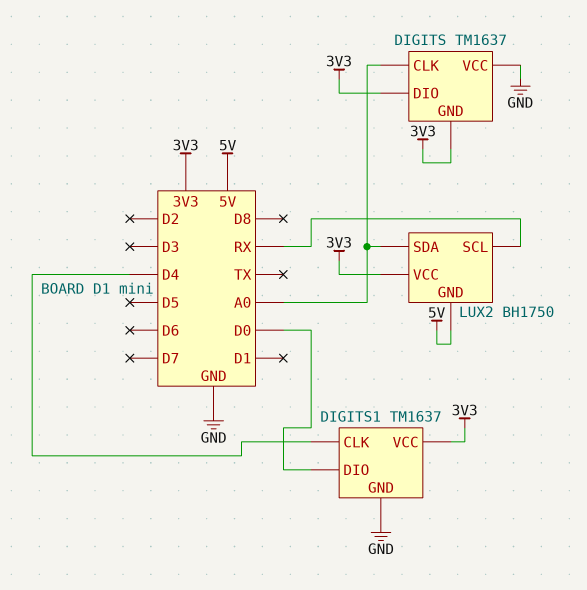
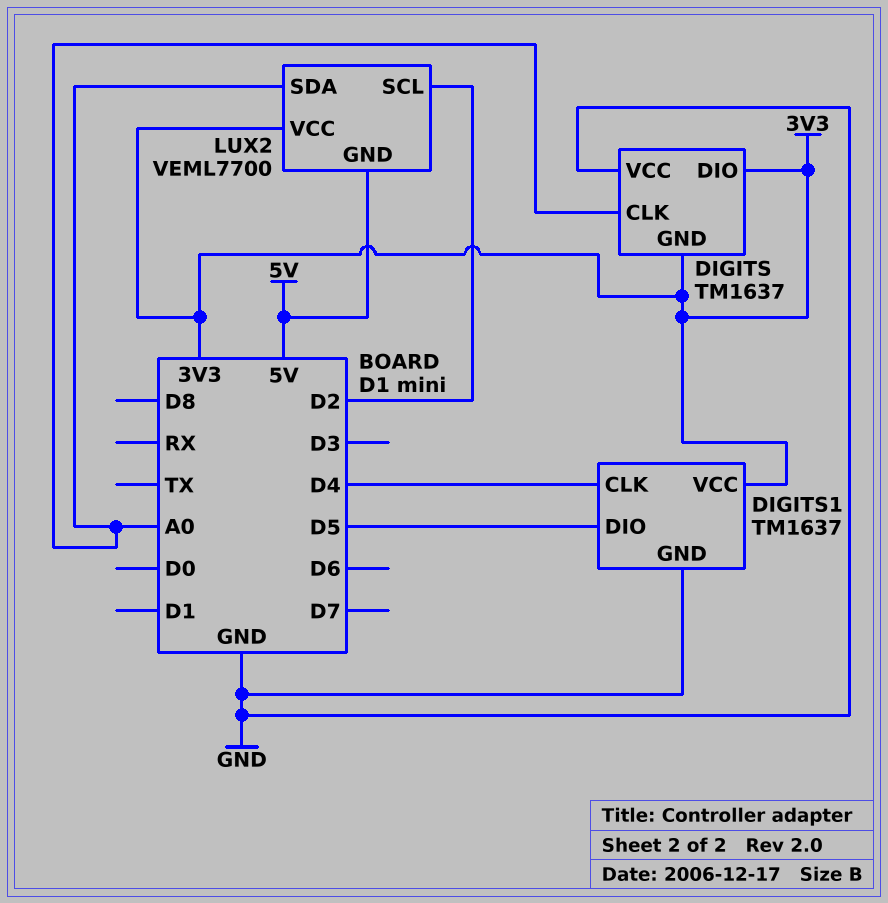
DIGITS1 pin DIO: D0 -> D5
LUX2: BH1750 -> VEML7700
LUX2 pin SCL: RX -> D2

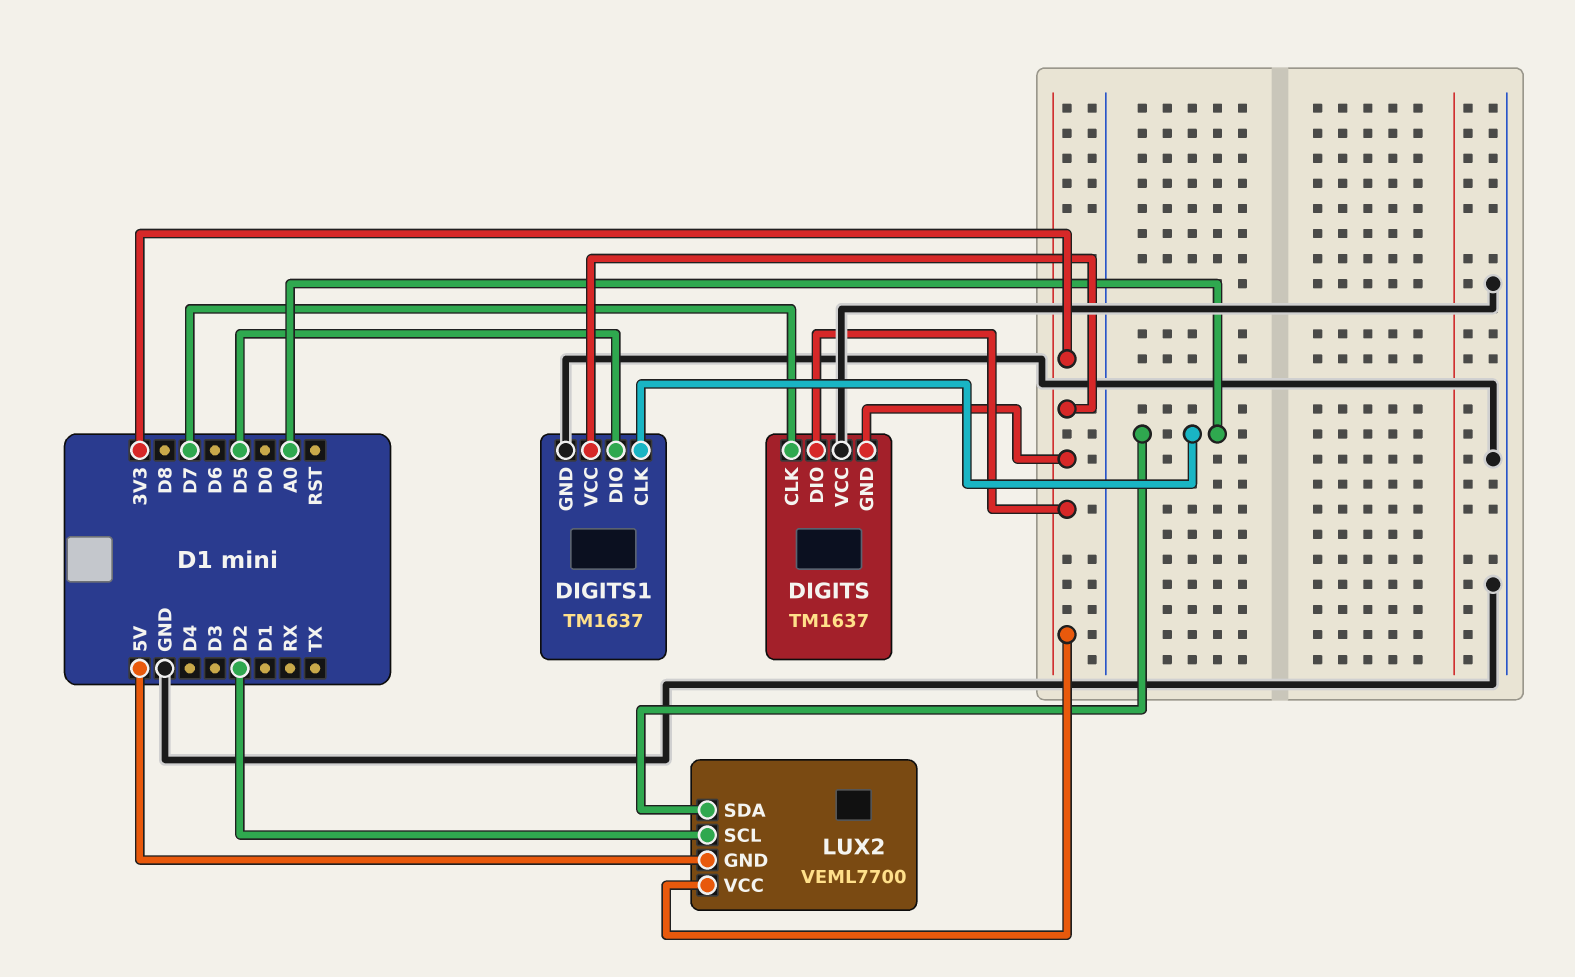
DIGITS pin CLK: A0 -> D7
DIGITS1 pin CLK: D4 -> A0

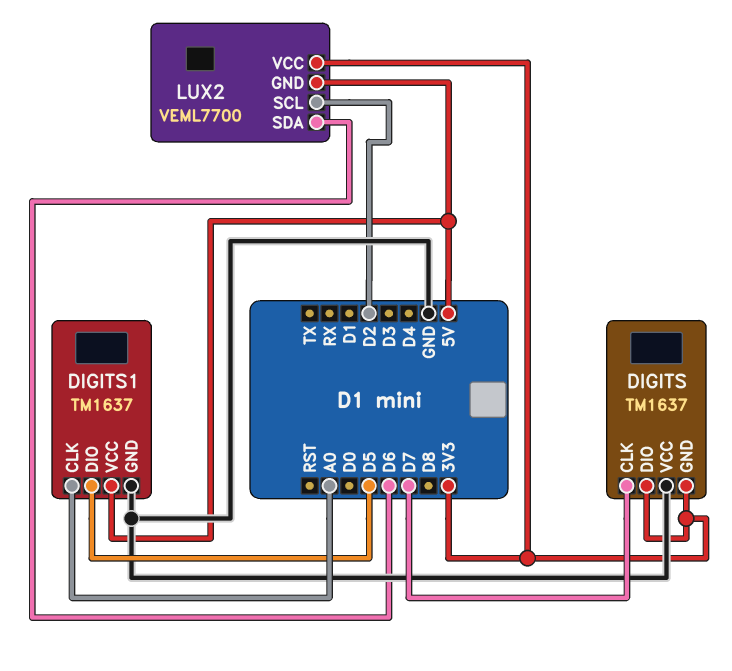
DIGITS1 pin VCC: 3V3 -> 5V
LUX2 pin SDA: A0 -> D6

